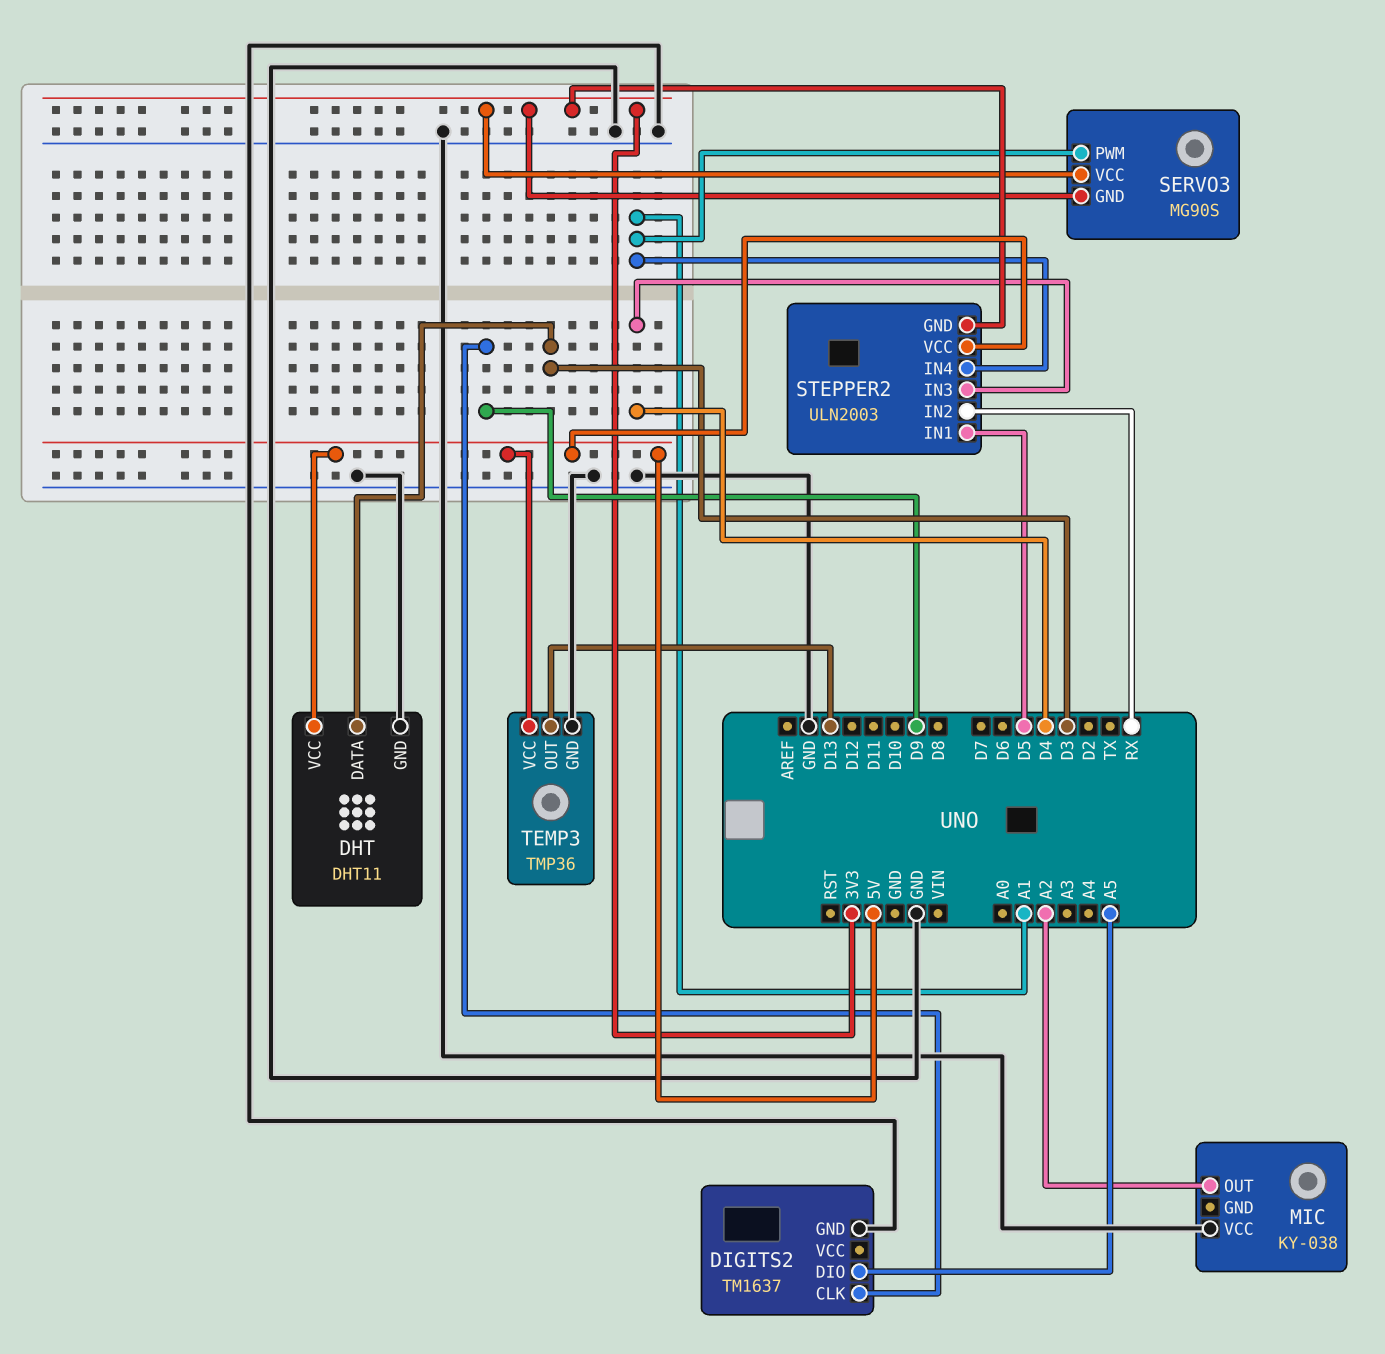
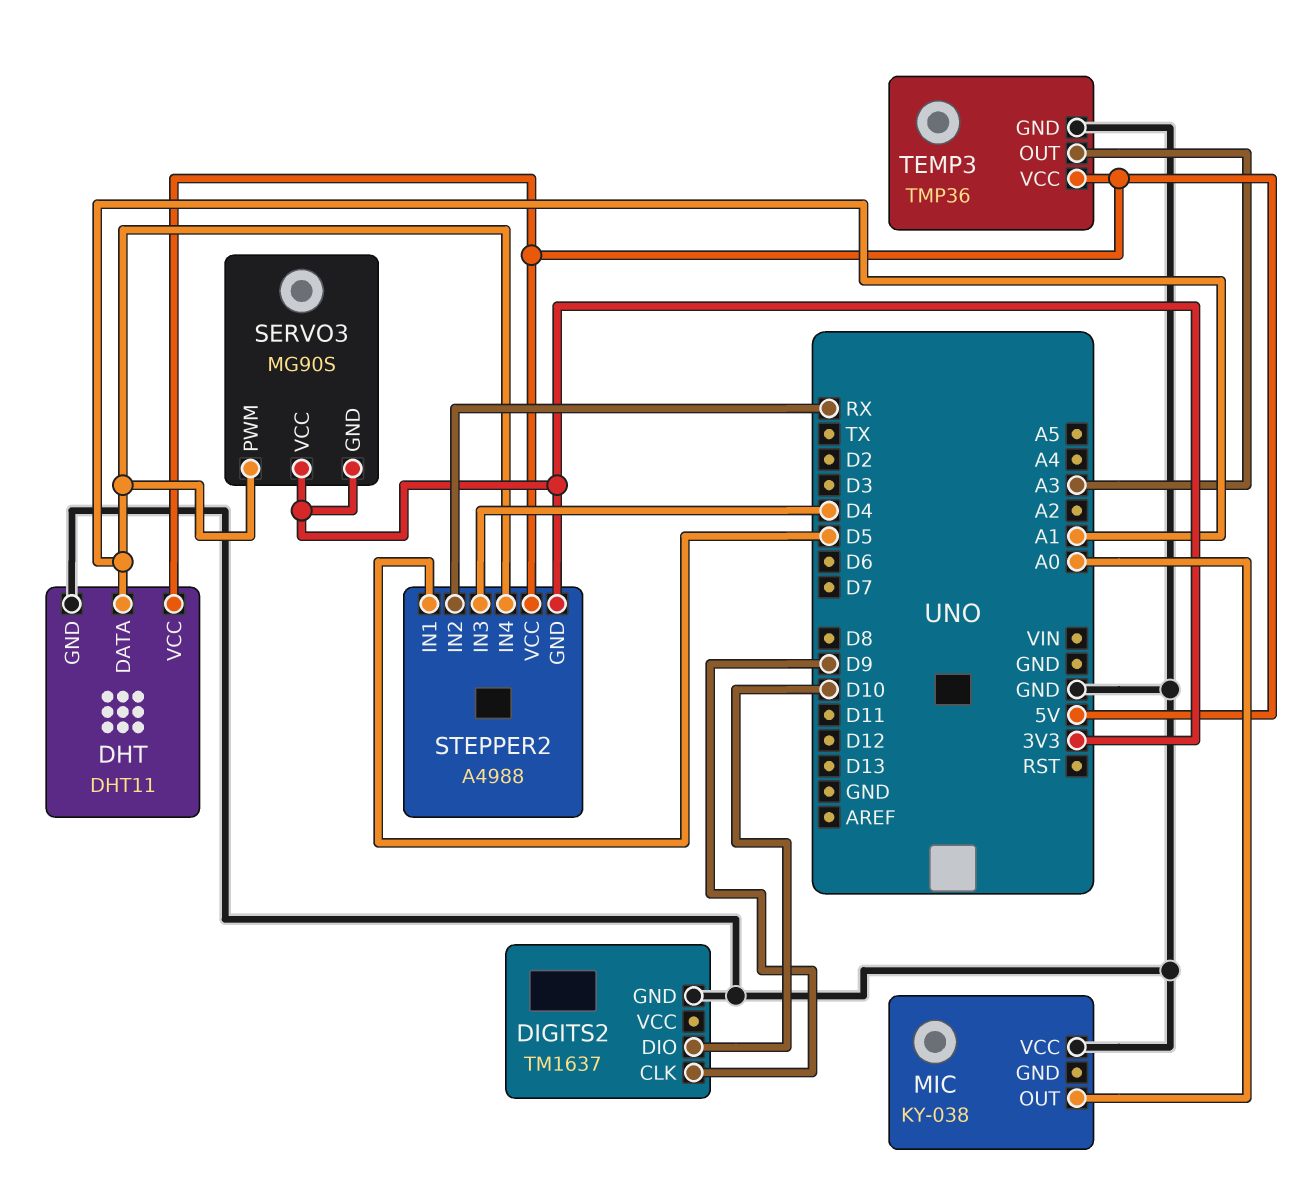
DHT pin DATA: D3 -> A1
DIGITS2 pin DIO: A5 -> D10
MIC pin OUT: A2 -> A0
STEPPER2: ULN2003 -> A4988
TEMP3 pin OUT: D13 -> A3

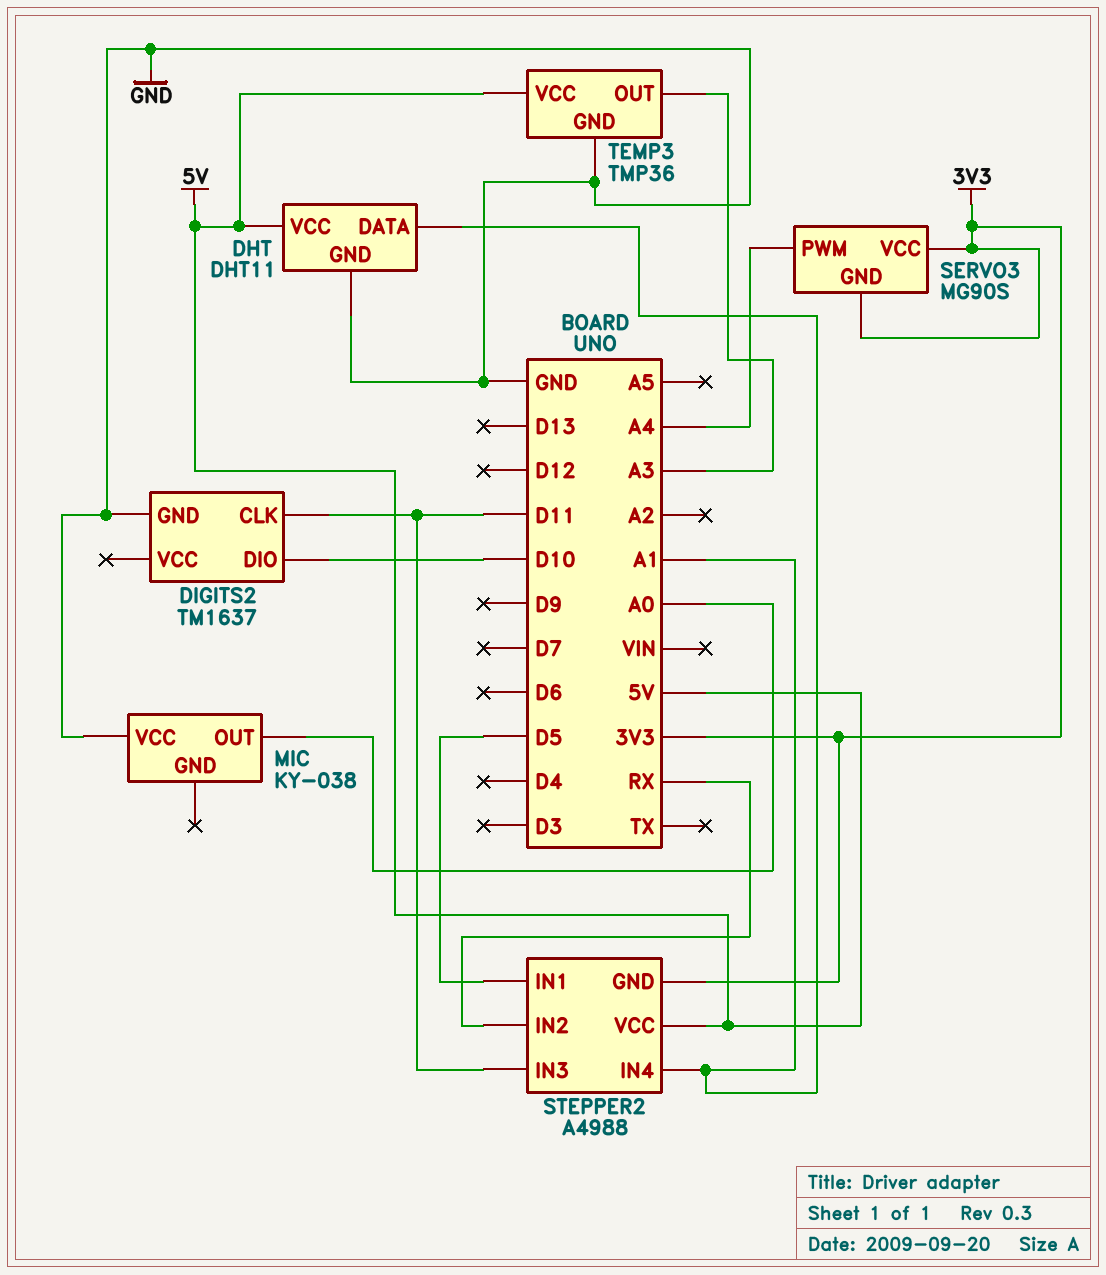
DIGITS2 pin CLK: D9 -> D11
SERVO3 pin PWM: A1 -> A4
STEPPER2 pin IN3: D4 -> D11

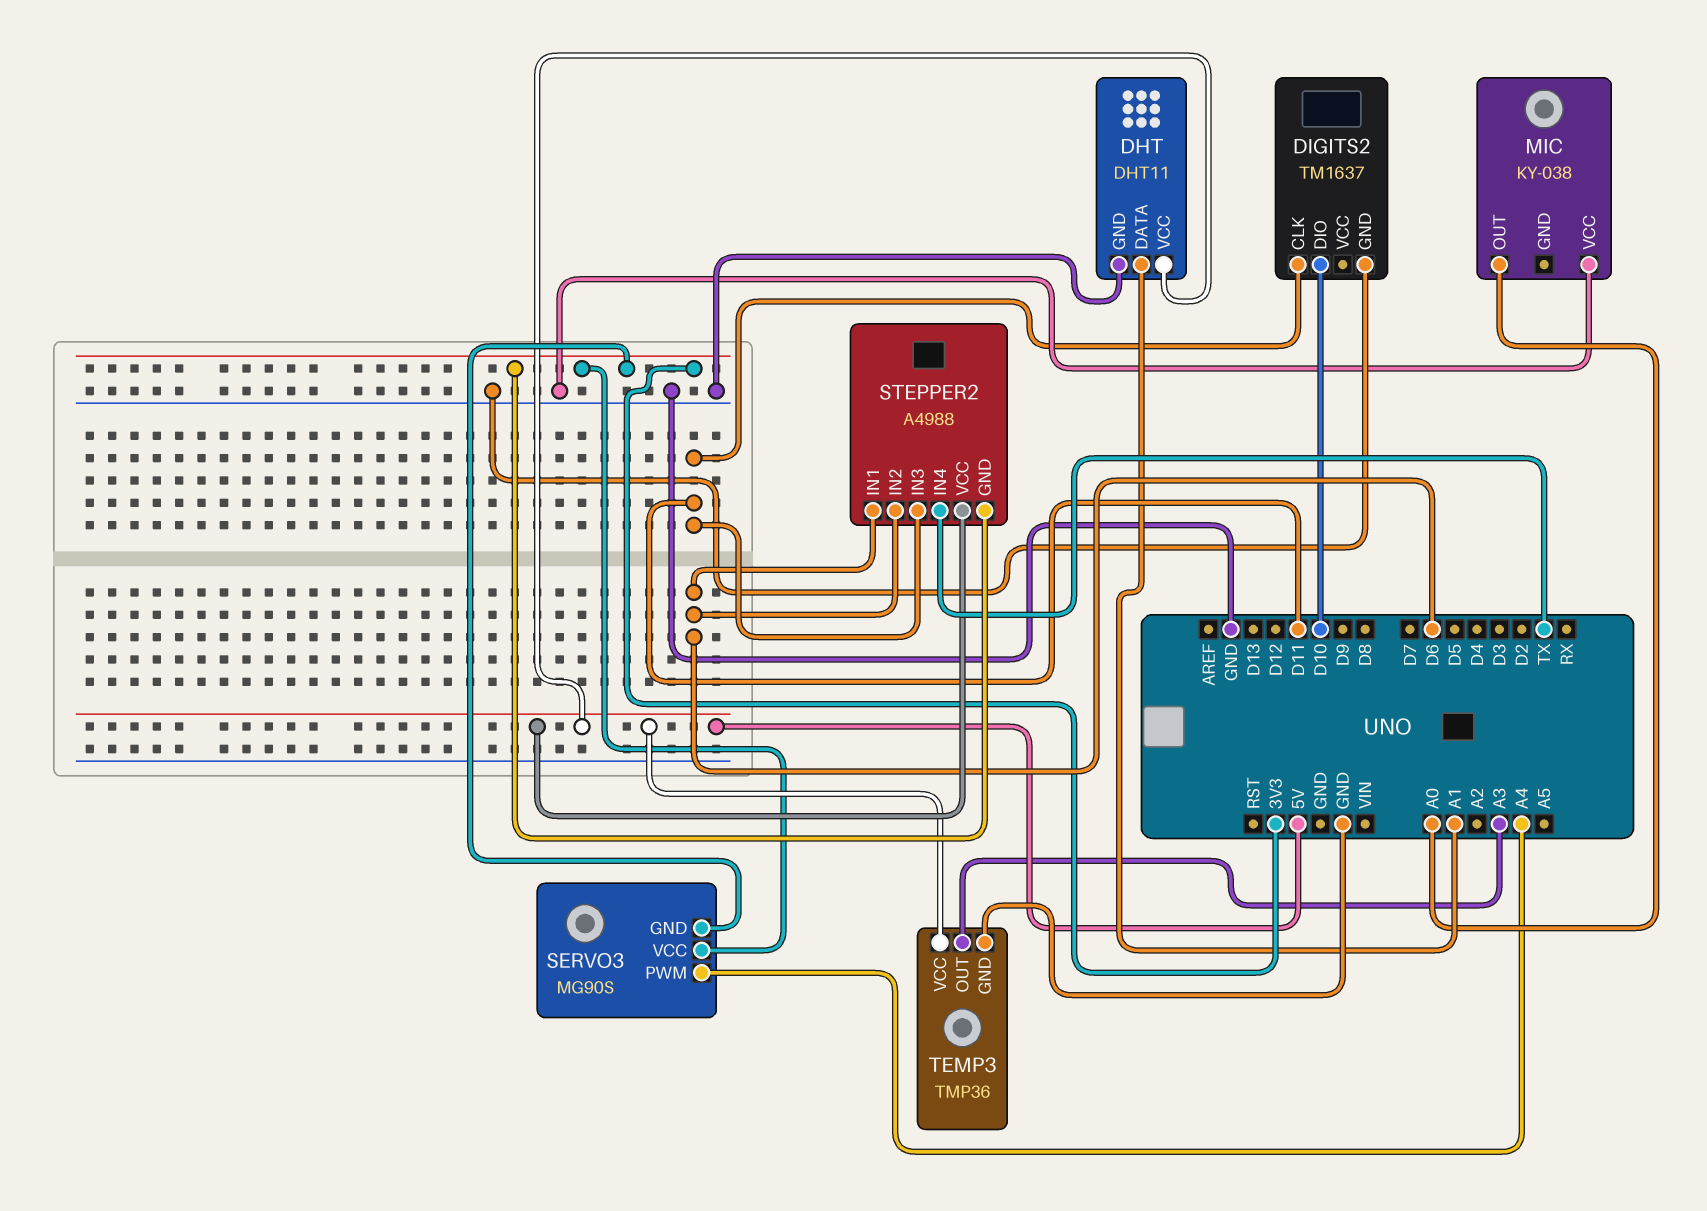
STEPPER2 pin IN1: D5 -> D6
STEPPER2 pin IN2: RX -> D6
STEPPER2 pin IN4: A1 -> TX

